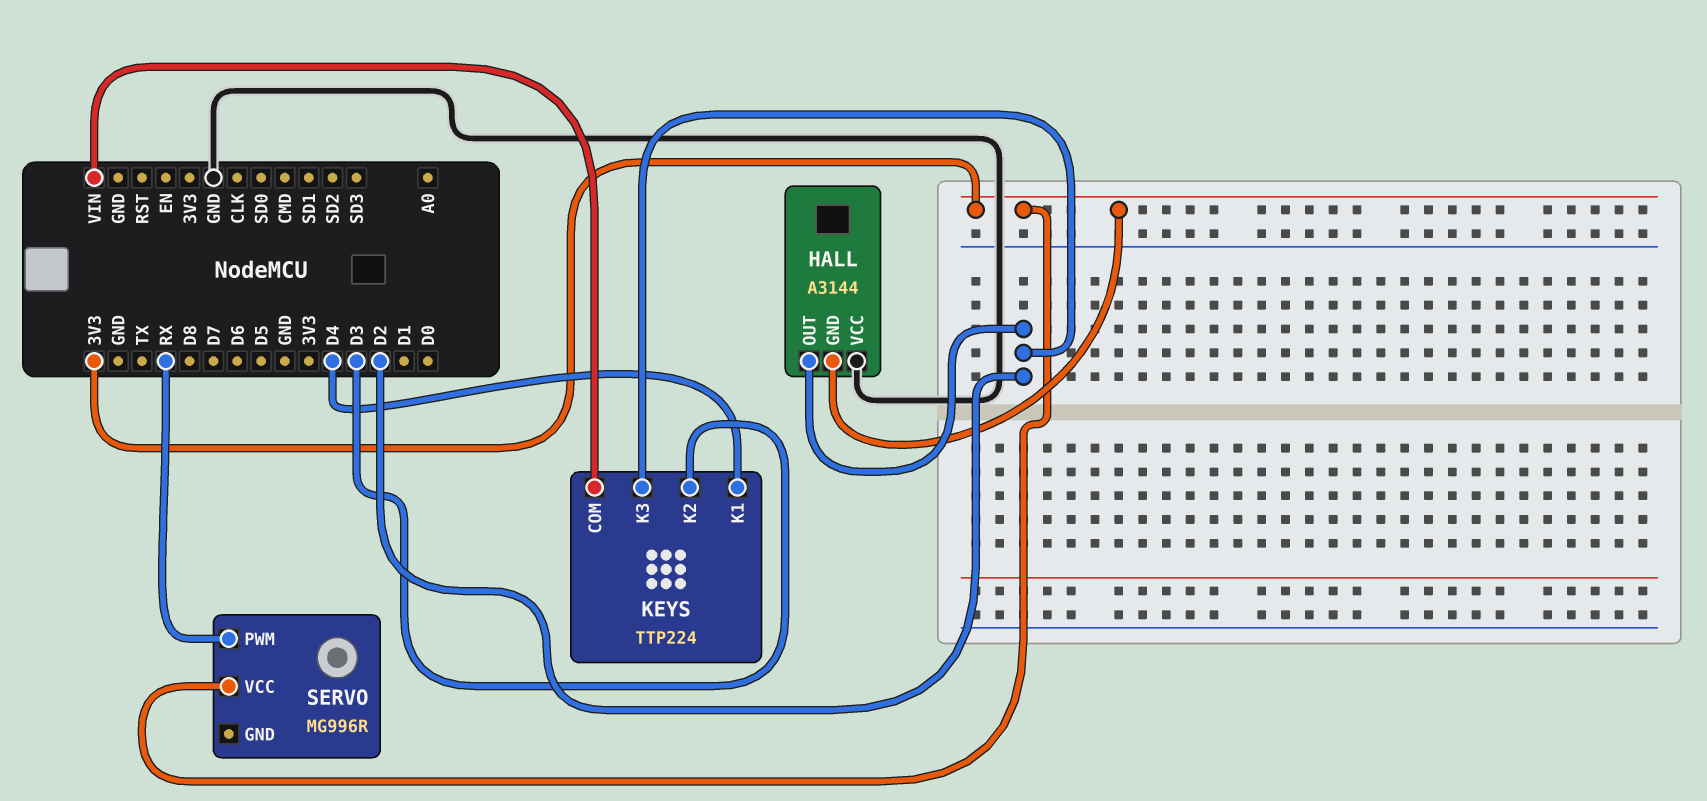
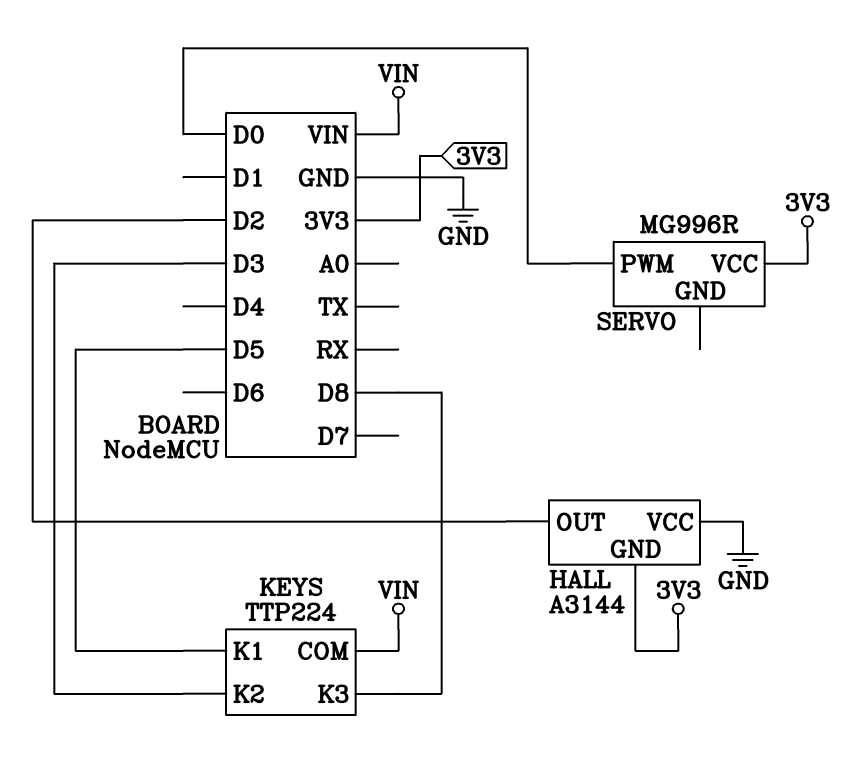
KEYS pin K1: D4 -> D5
KEYS pin K3: D2 -> D8
SERVO pin PWM: RX -> D0

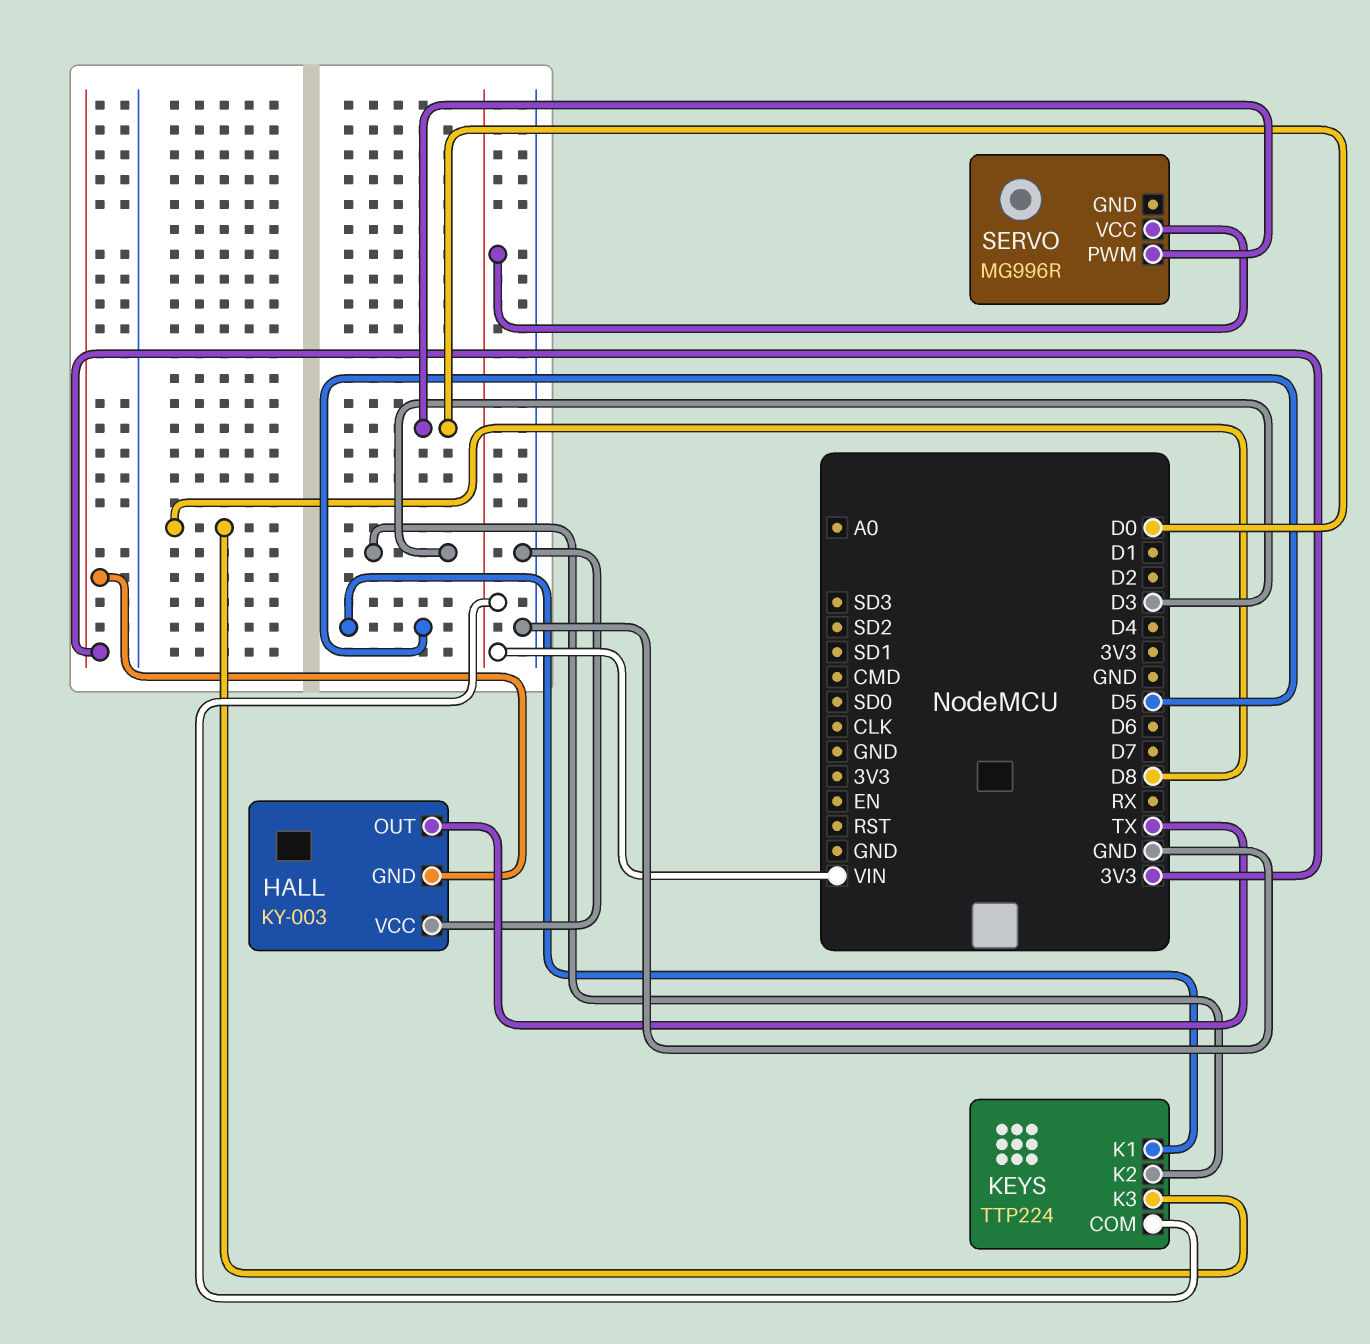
HALL: A3144 -> KY-003
HALL pin OUT: D2 -> TX
SERVO pin VCC: 3V3 -> VIN

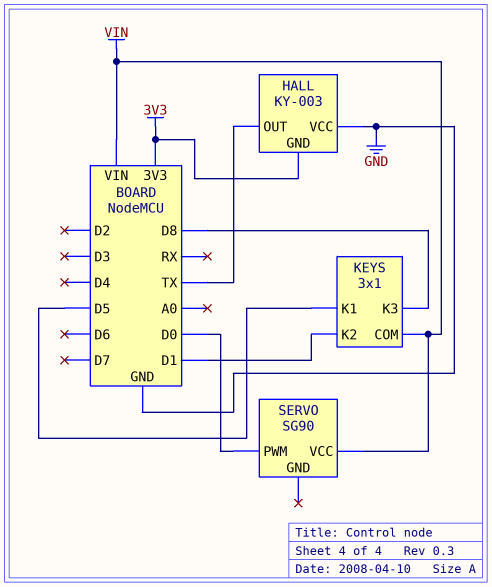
KEYS: TTP224 -> 3x1
KEYS pin K2: D3 -> D1
SERVO: MG996R -> SG90

